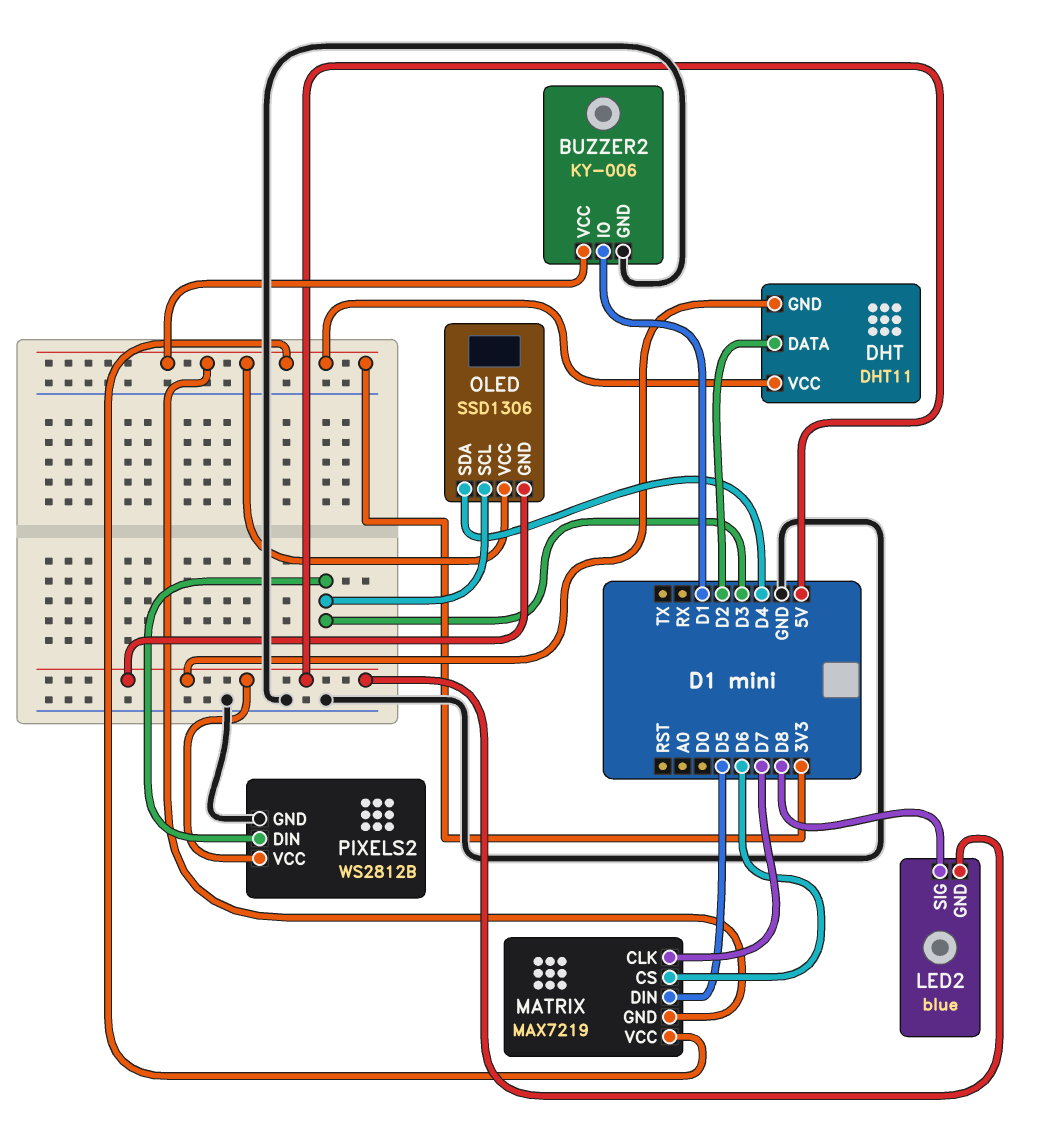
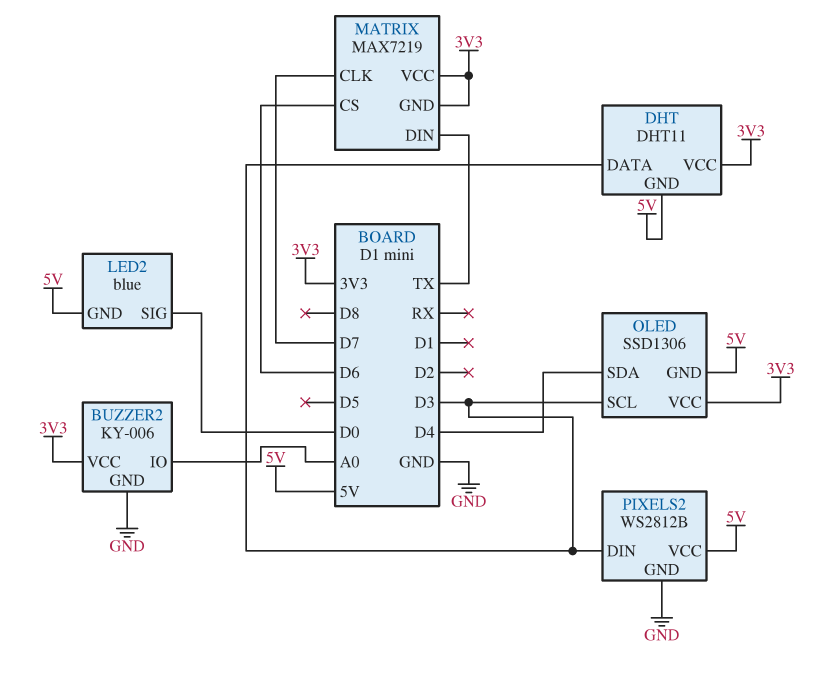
BUZZER2 pin IO: D1 -> A0
DHT pin DATA: D2 -> D3
LED2 pin SIG: D8 -> D0
MATRIX pin DIN: D5 -> TX

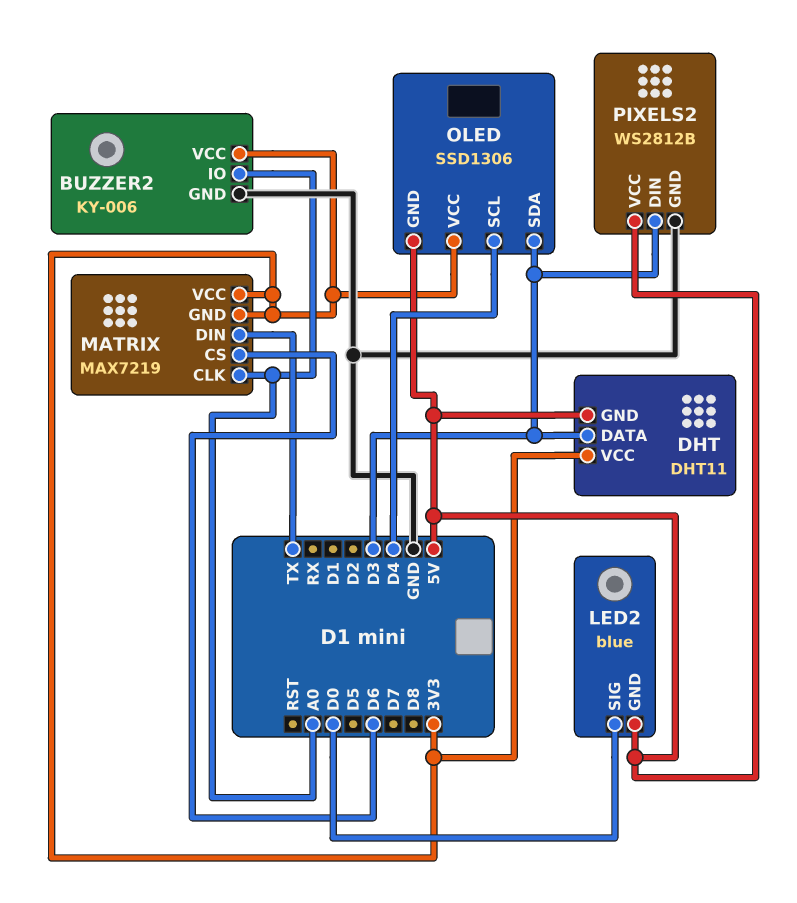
MATRIX pin CLK: D7 -> A0
OLED pin SCL: D3 -> D4
OLED pin SDA: D4 -> D3

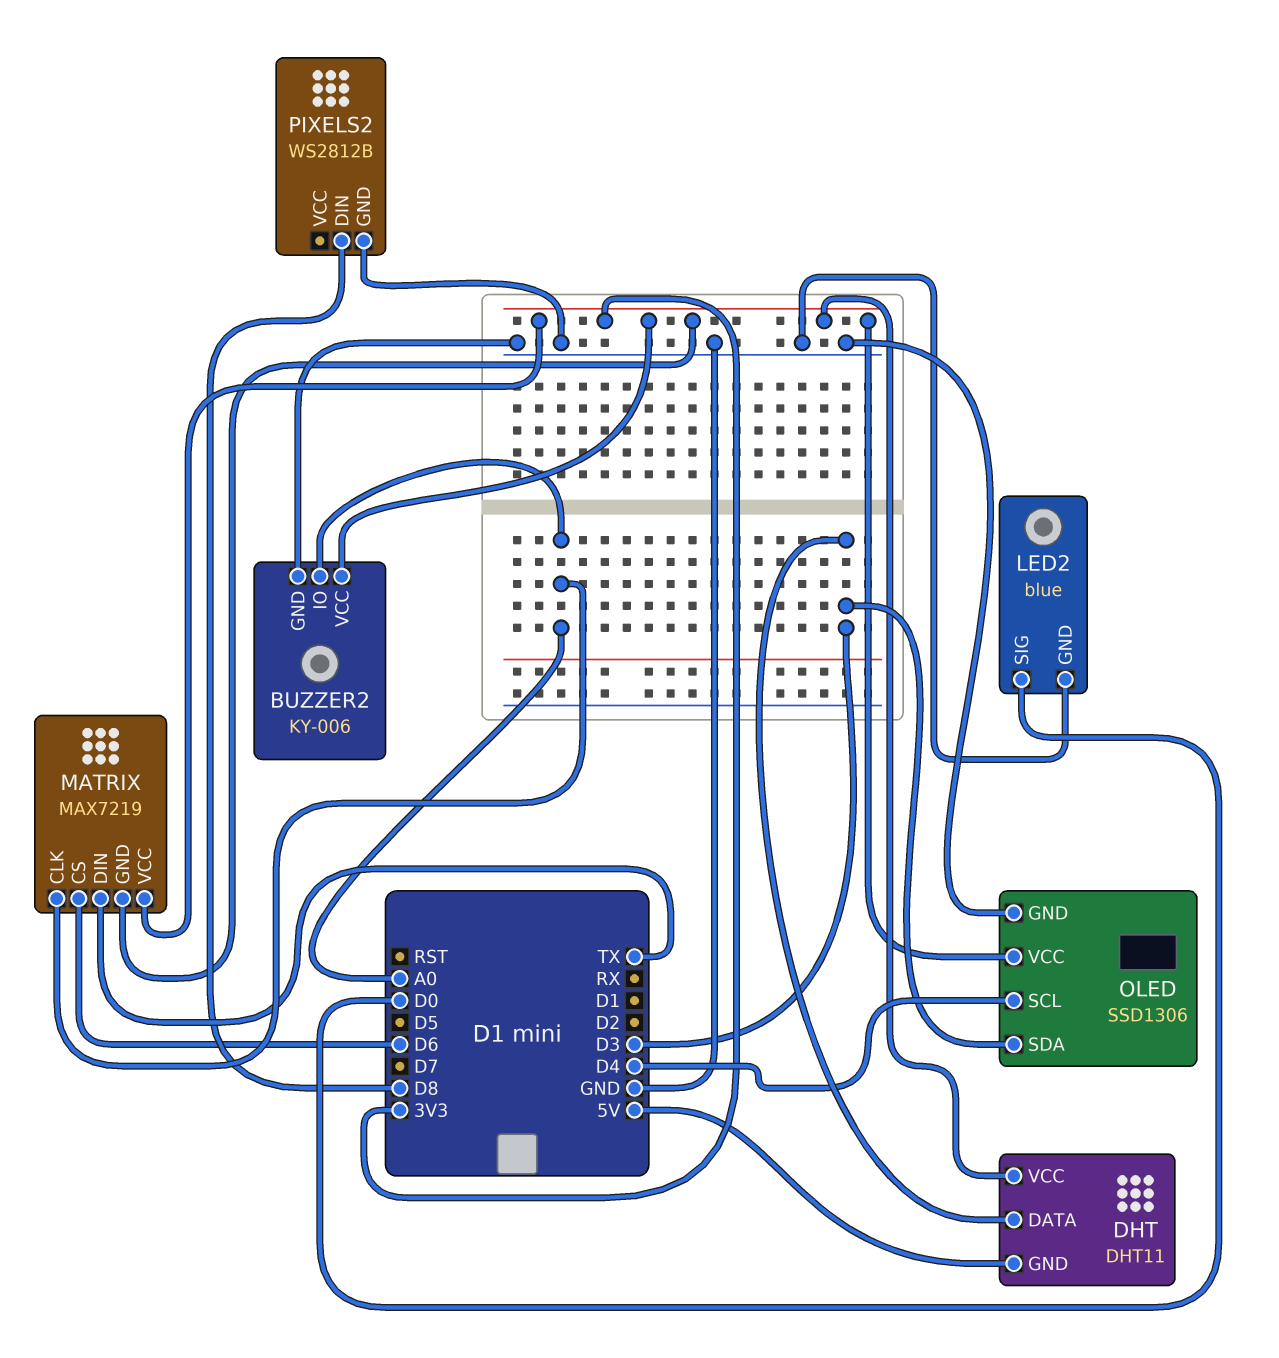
LED2 pin GND: 5V -> GND
OLED pin GND: 5V -> GND
PIXELS2 pin DIN: D3 -> D8
PIXELS2 pin VCC: 5V -> none

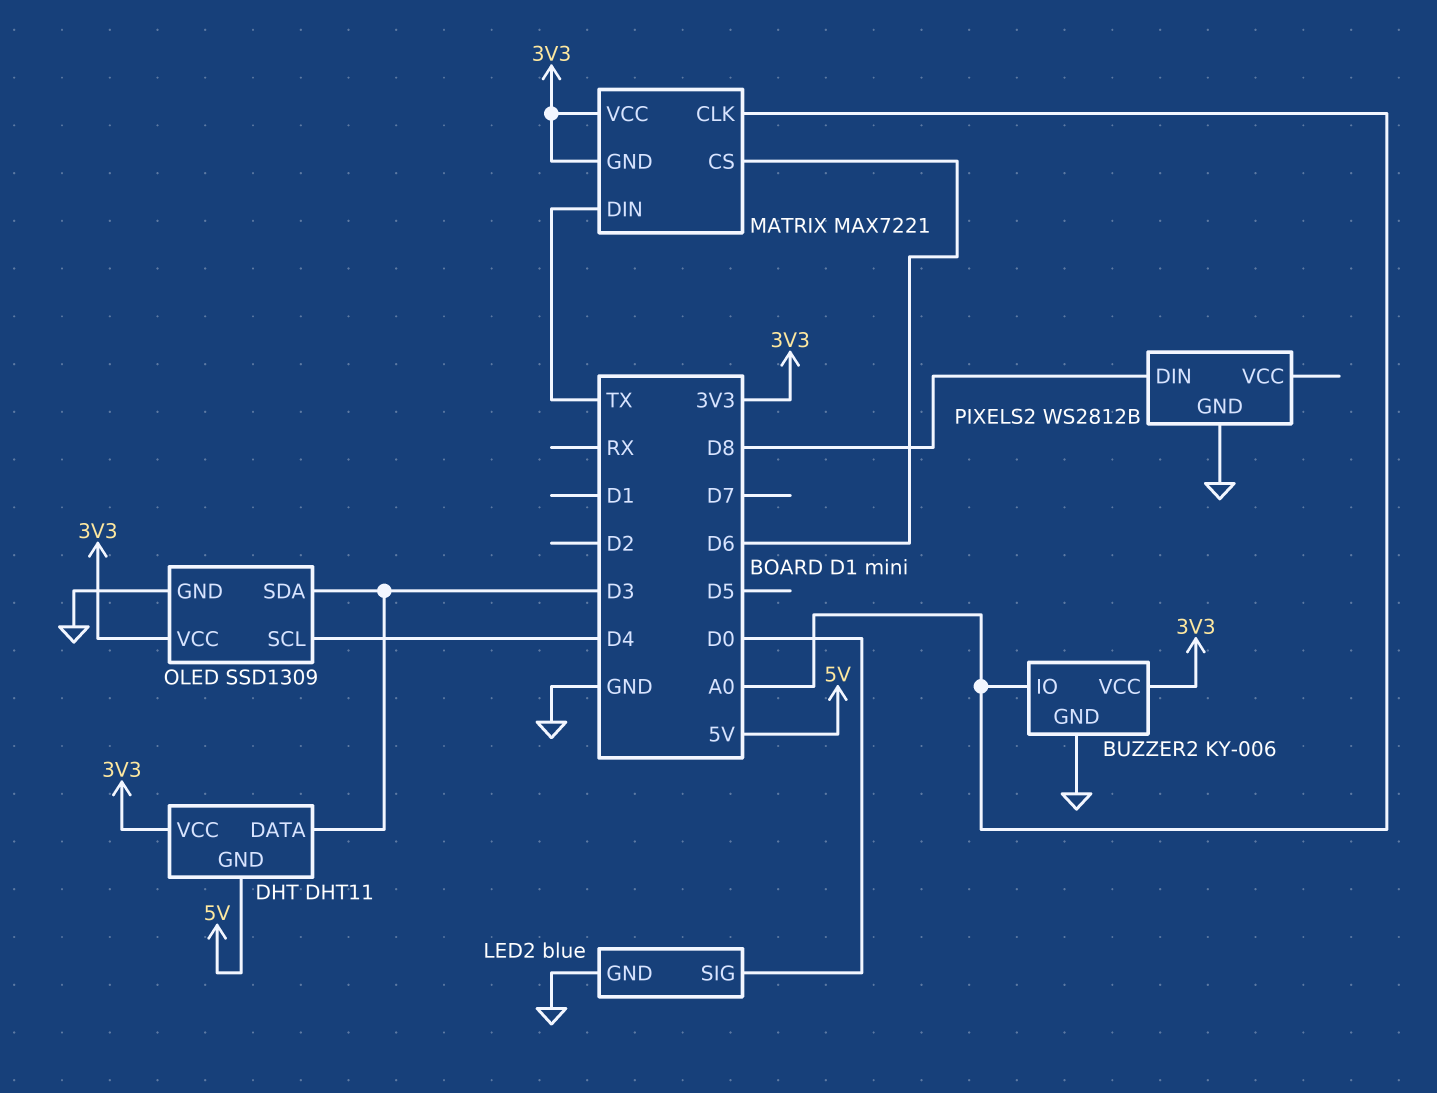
MATRIX: MAX7219 -> MAX7221
OLED: SSD1306 -> SSD1309

